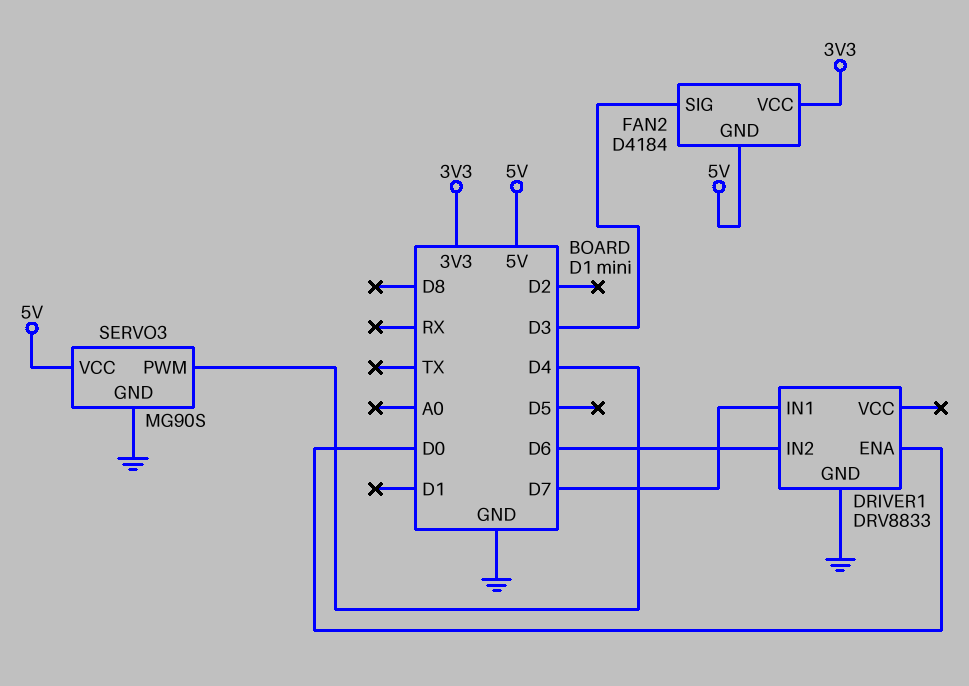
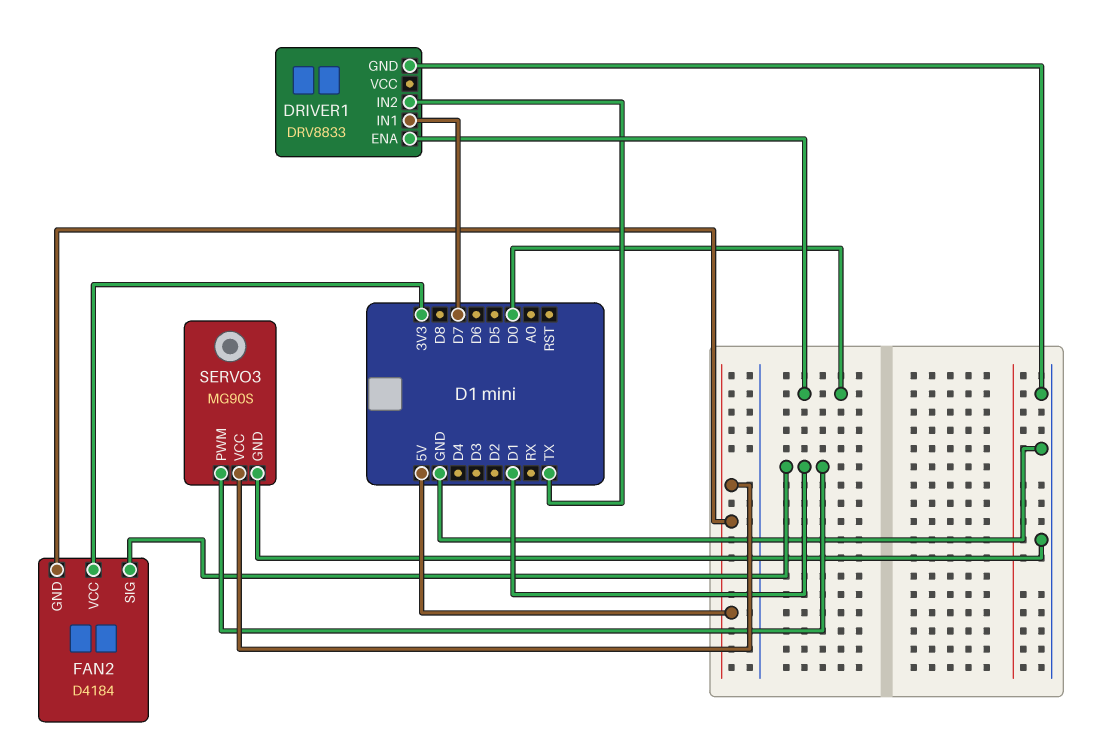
DRIVER1 pin IN2: D6 -> TX
FAN2 pin SIG: D3 -> D1
SERVO3 pin PWM: D4 -> D1

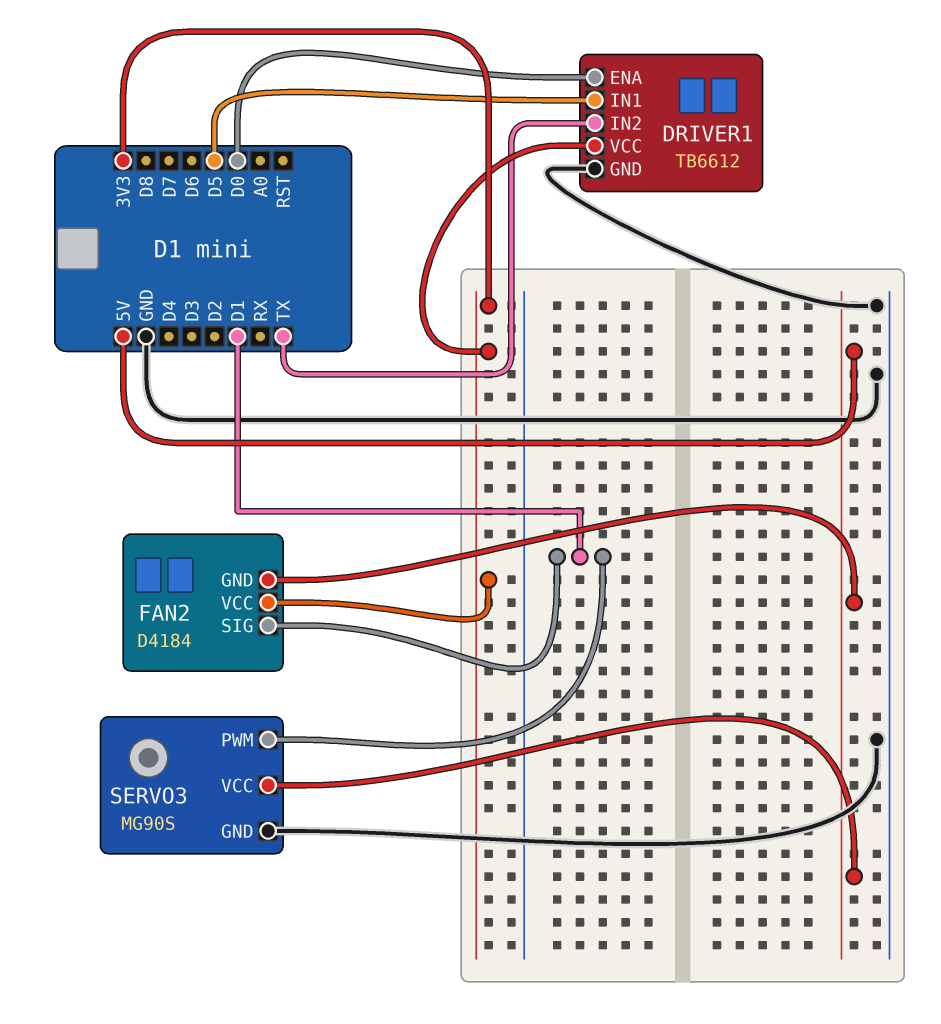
DRIVER1: DRV8833 -> TB6612
DRIVER1 pin IN1: D7 -> D5
DRIVER1 pin VCC: none -> 3V3

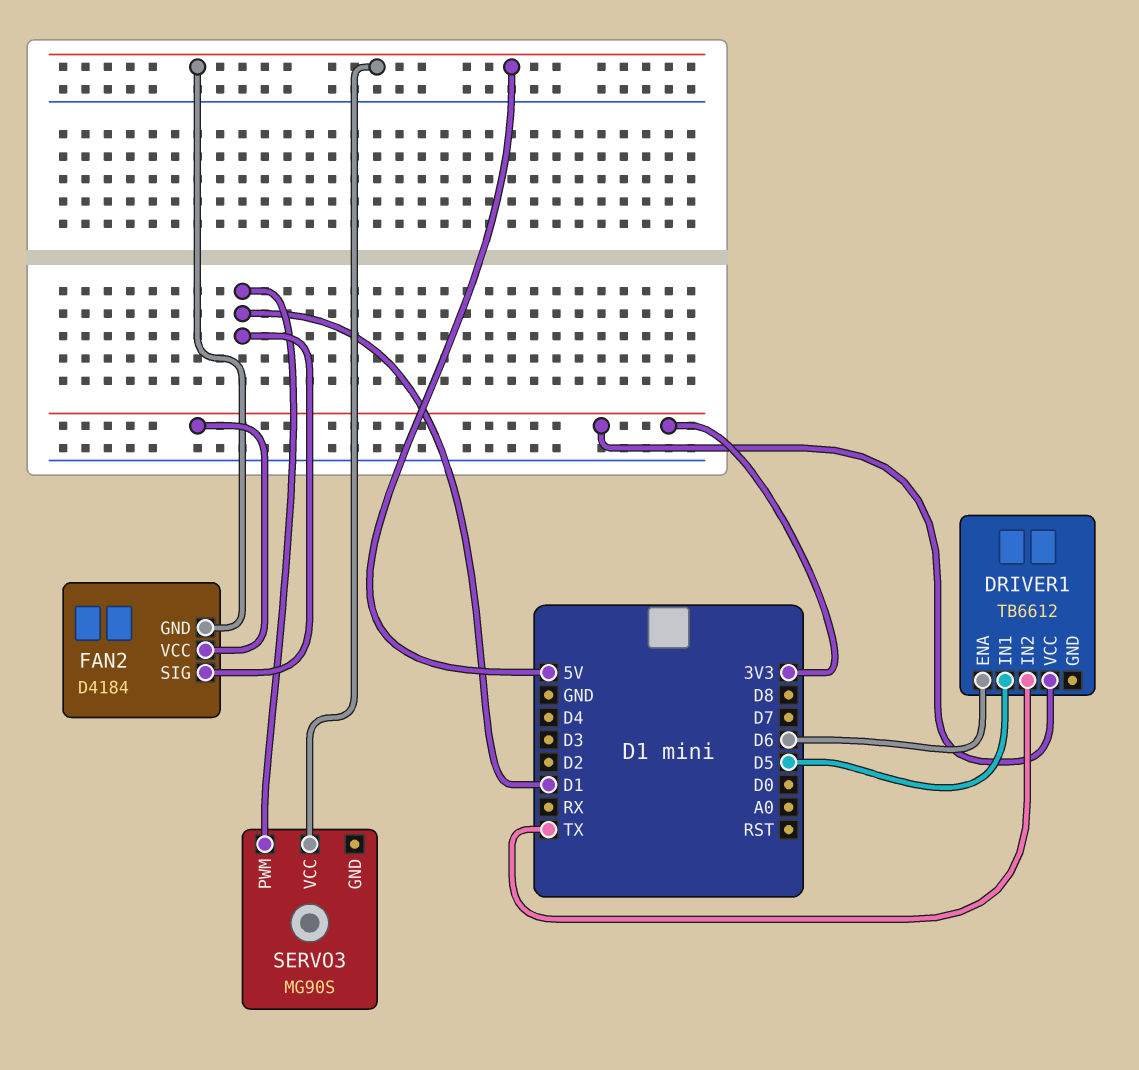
DRIVER1 pin ENA: D0 -> D6
DRIVER1 pin GND: GND -> none
SERVO3 pin GND: GND -> none

